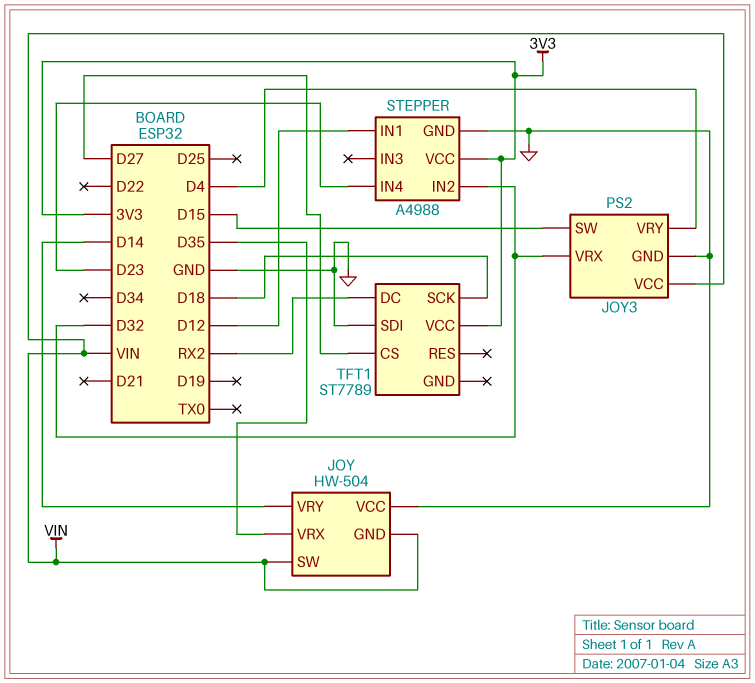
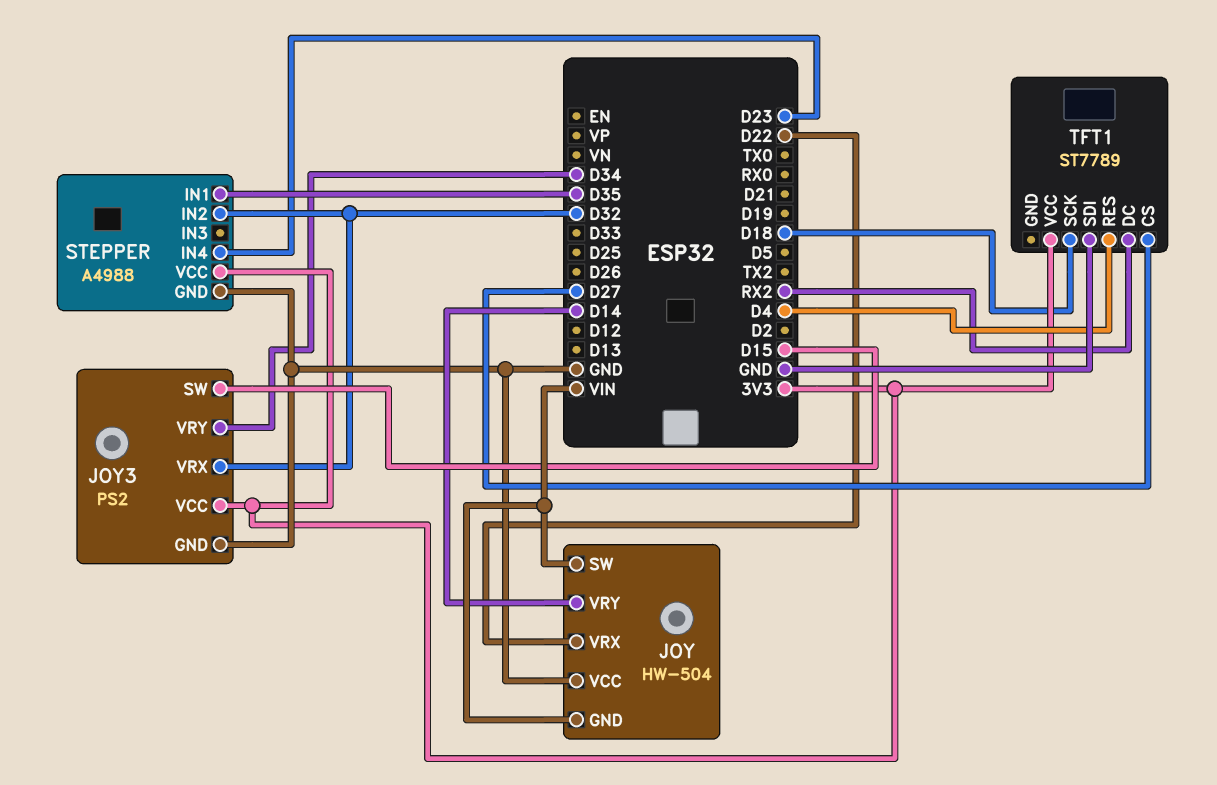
JOY pin VRX: D35 -> D22
JOY3 pin VCC: VIN -> 3V3
JOY3 pin VRY: D4 -> D34
STEPPER pin IN1: D12 -> D35
TFT1 pin RES: none -> D4

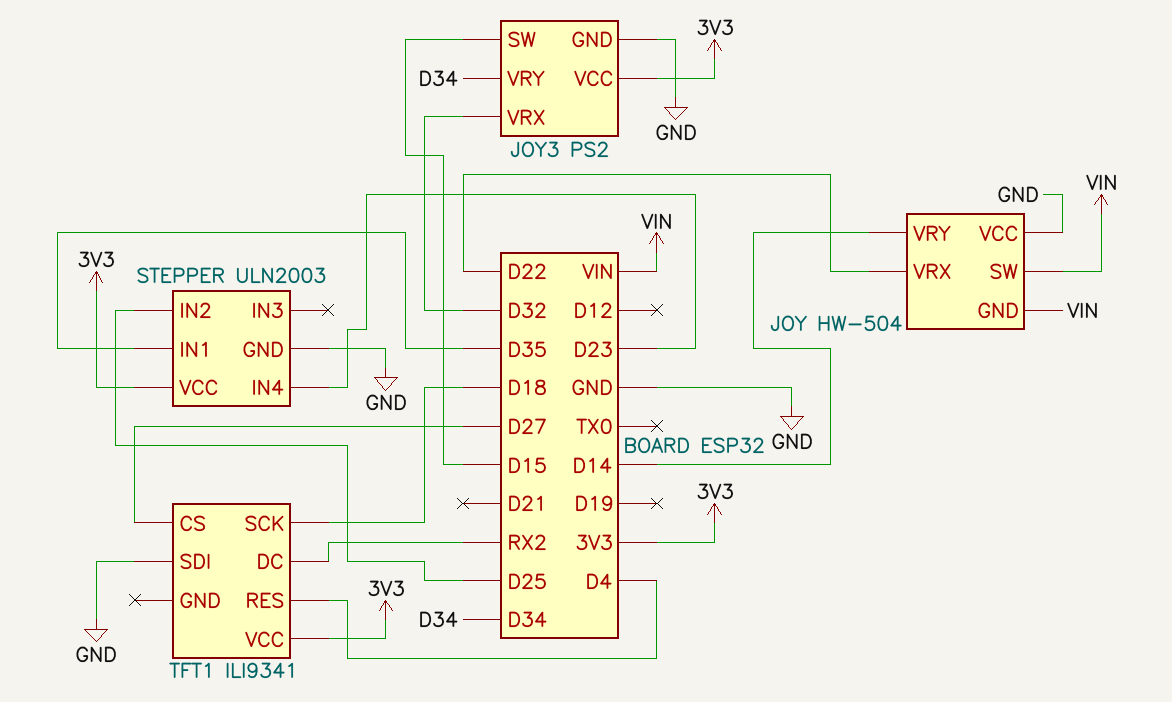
STEPPER: A4988 -> ULN2003
STEPPER pin IN2: D32 -> D25
TFT1: ST7789 -> ILI9341

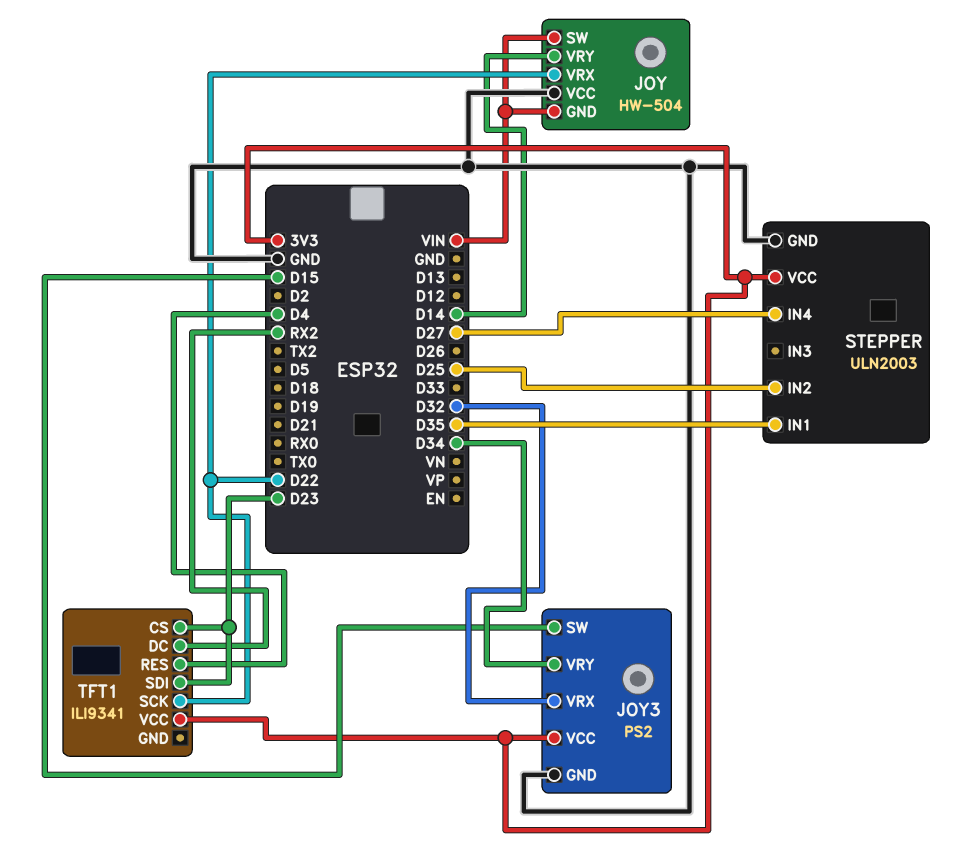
STEPPER pin IN4: D23 -> D27
TFT1 pin CS: D27 -> D23
TFT1 pin SCK: D18 -> D22
TFT1 pin SDI: GND -> D23

